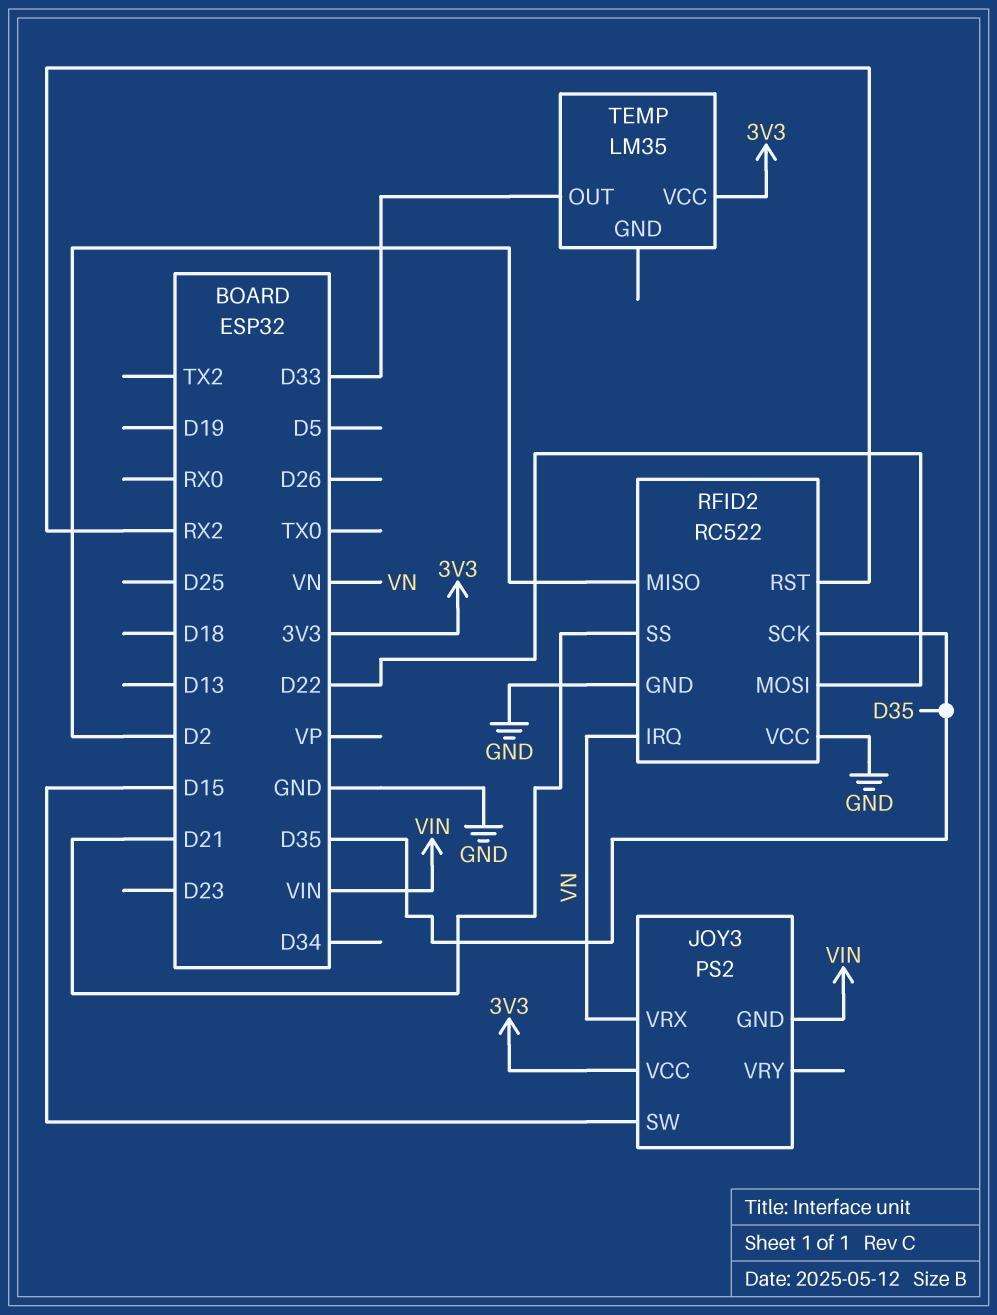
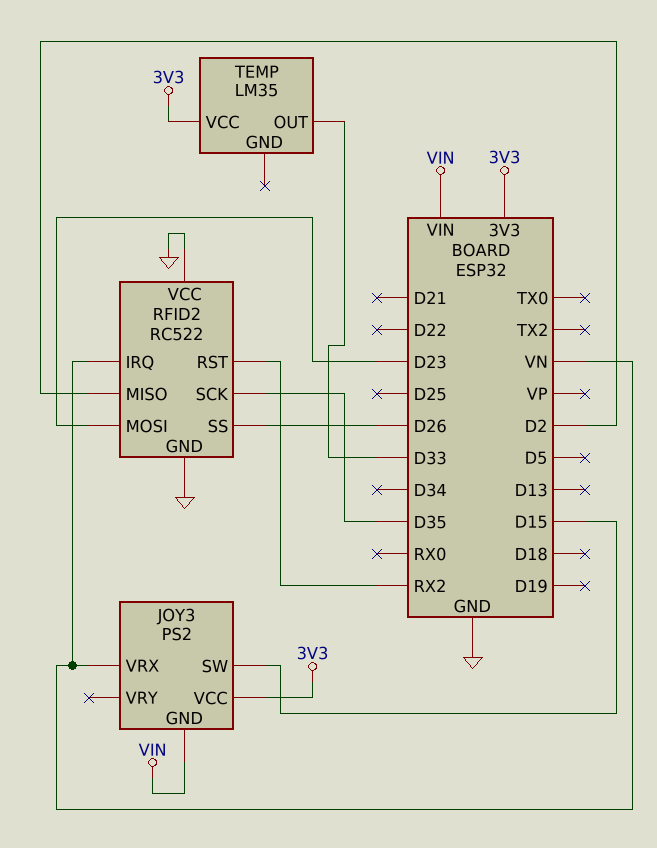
RFID2 pin MOSI: D22 -> D23
RFID2 pin SS: D21 -> D26

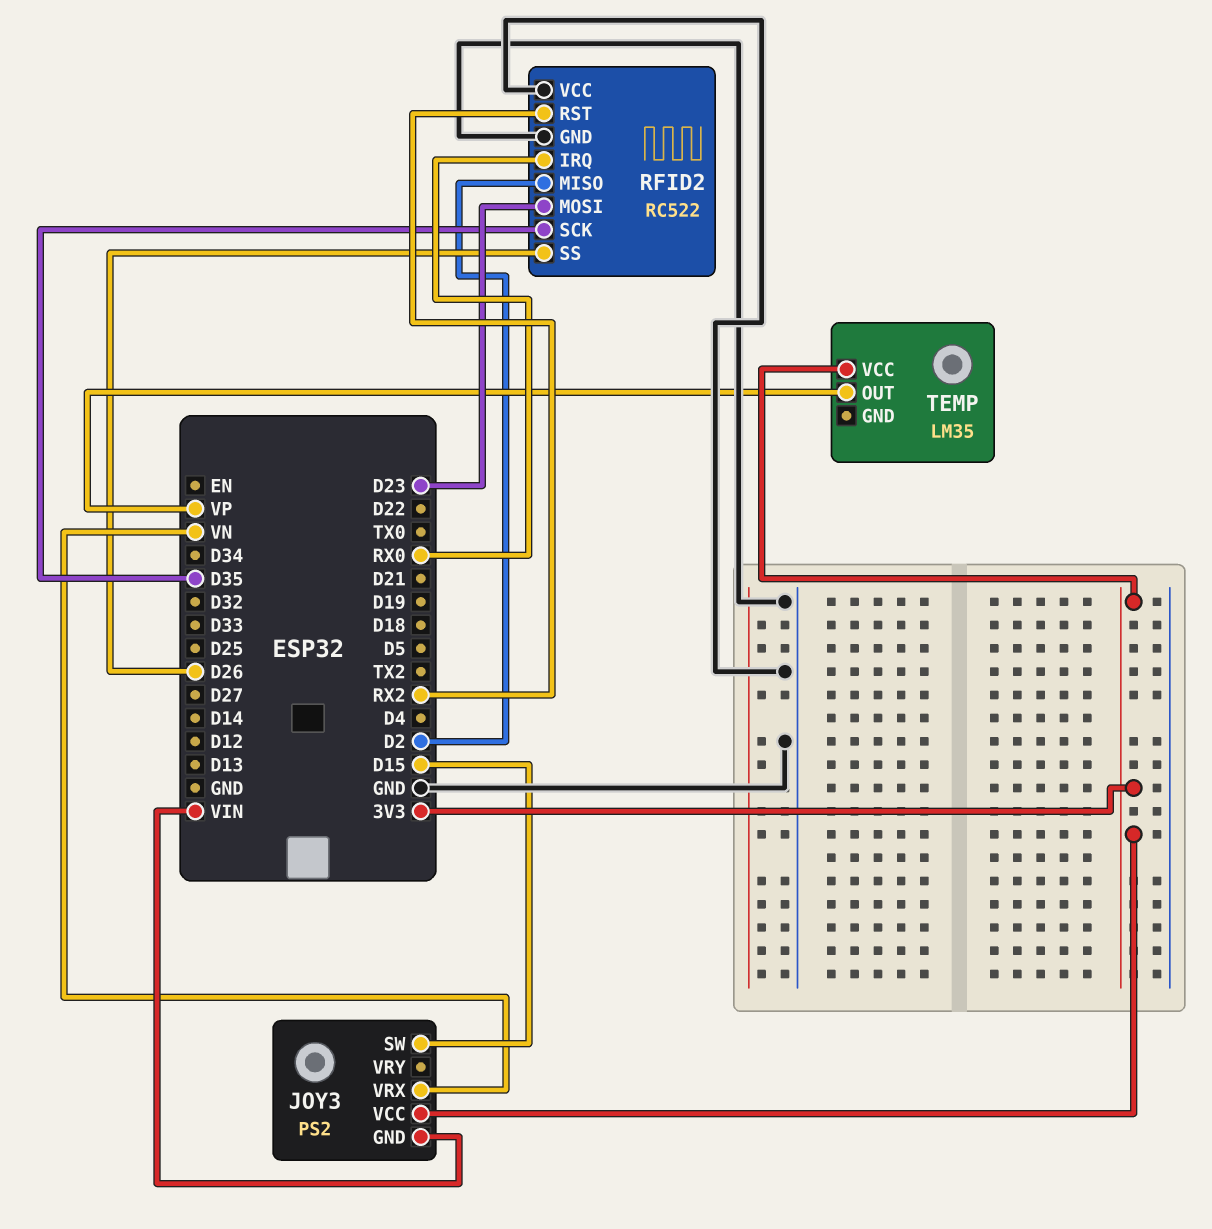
RFID2 pin IRQ: VN -> RX0
TEMP pin OUT: D33 -> VP

